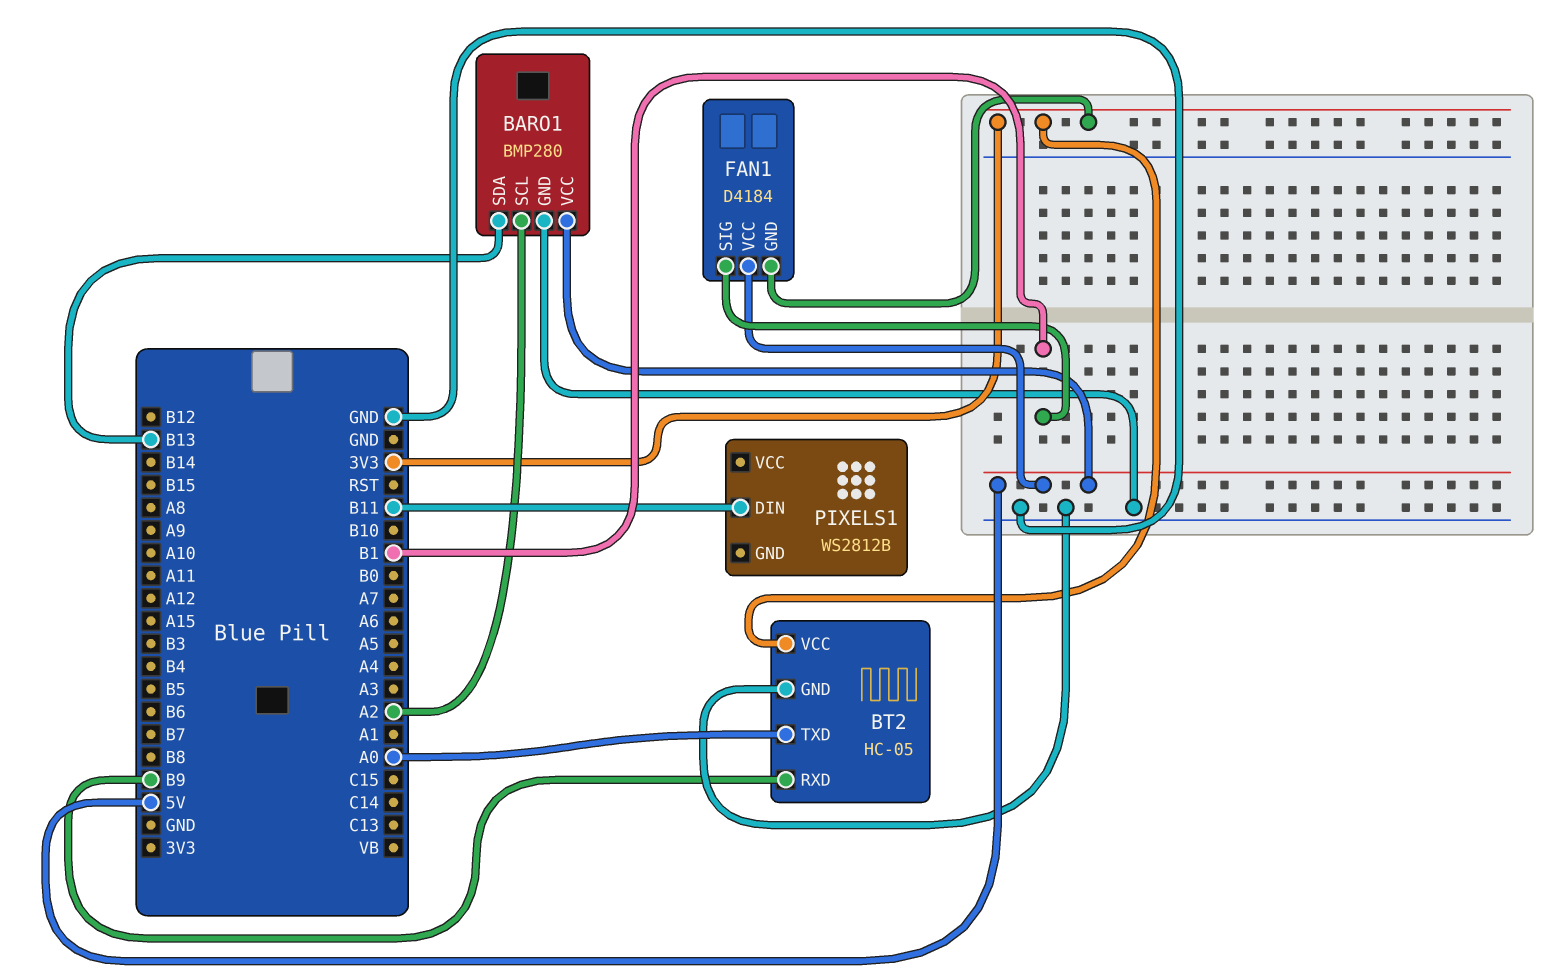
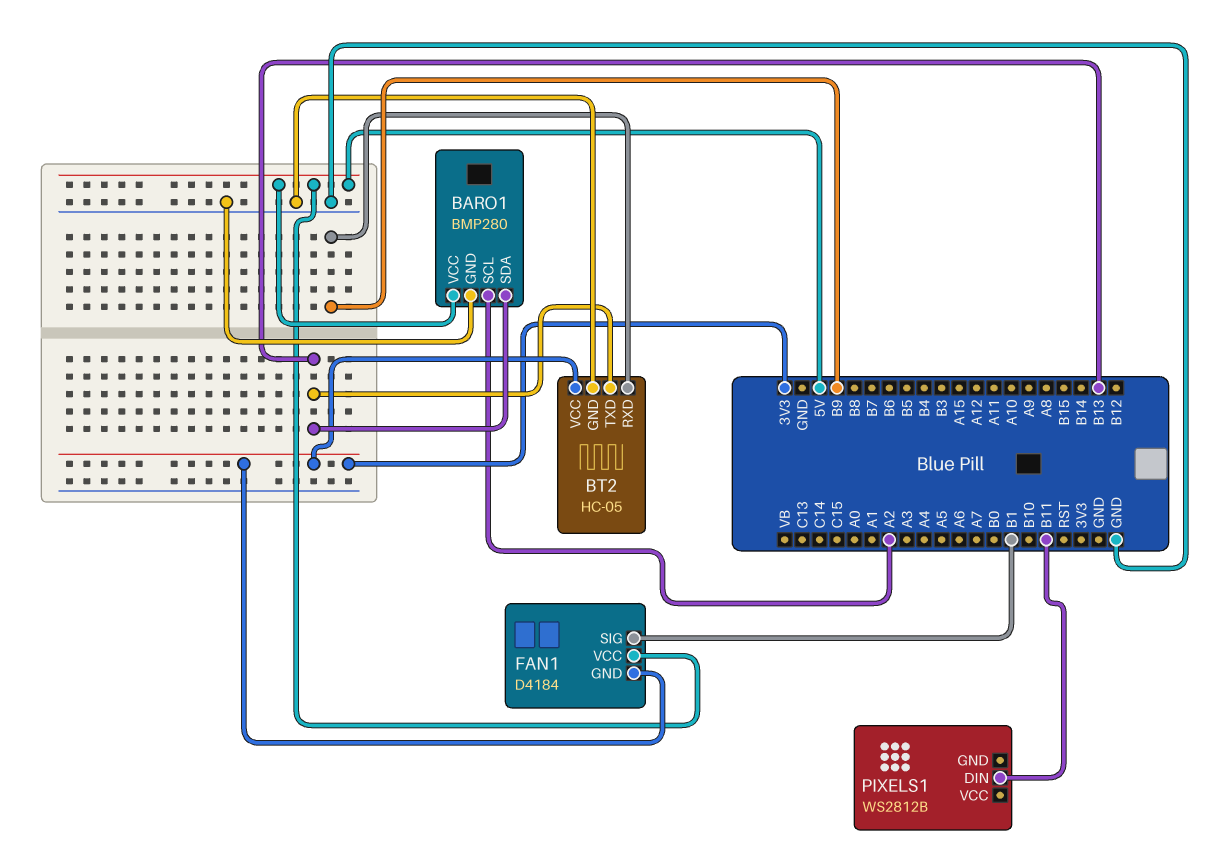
BT2 pin TXD: A0 -> B13

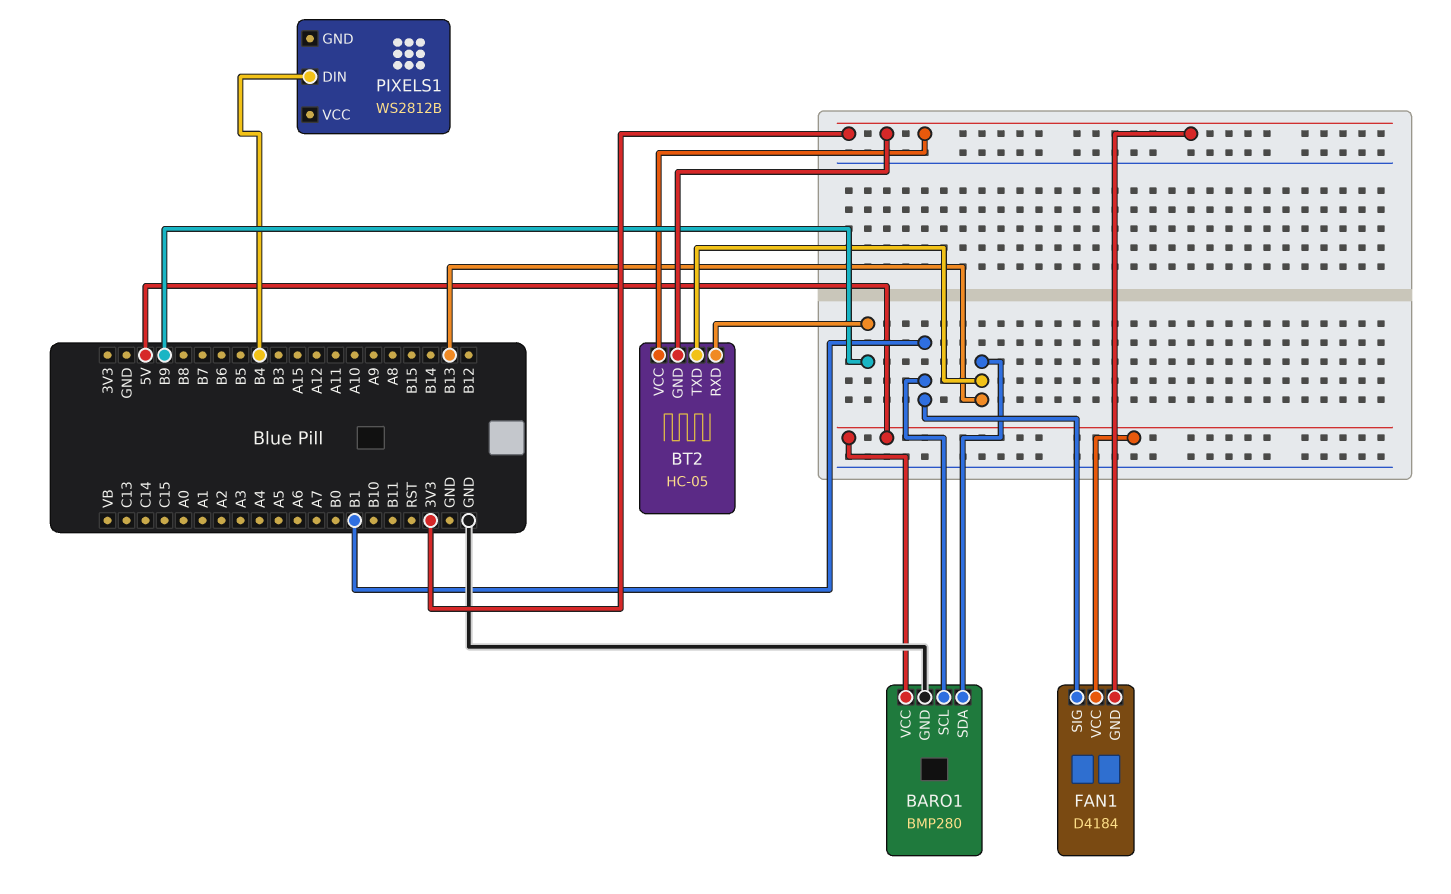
BARO1 pin SCL: A2 -> B1
BT2 pin GND: GND -> 3V3
PIXELS1 pin DIN: B11 -> B4

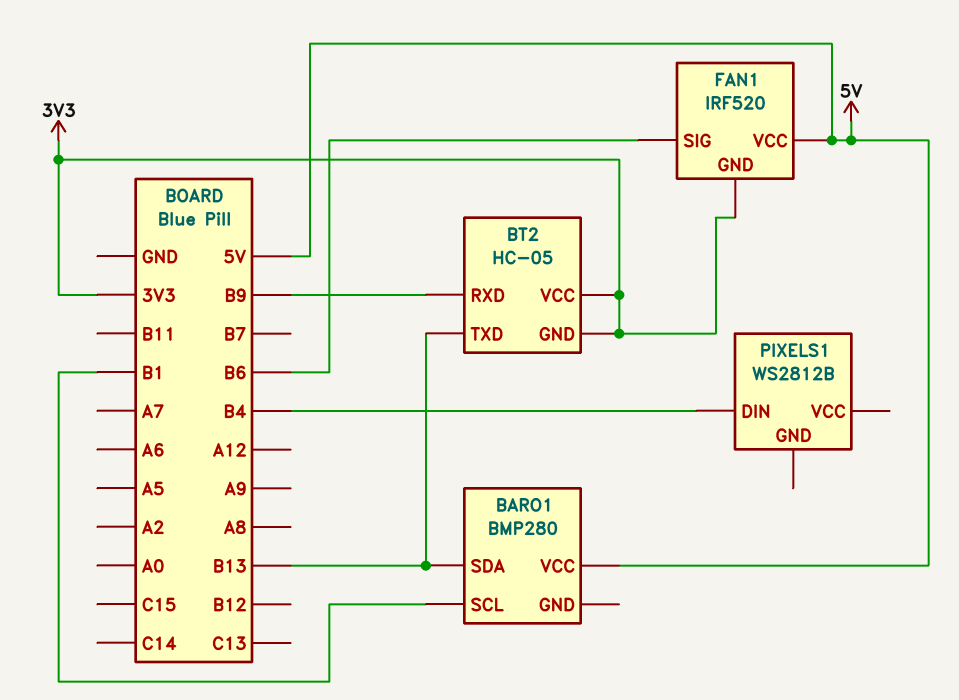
BARO1 pin GND: GND -> none
FAN1: D4184 -> IRF520
FAN1 pin SIG: B1 -> B6

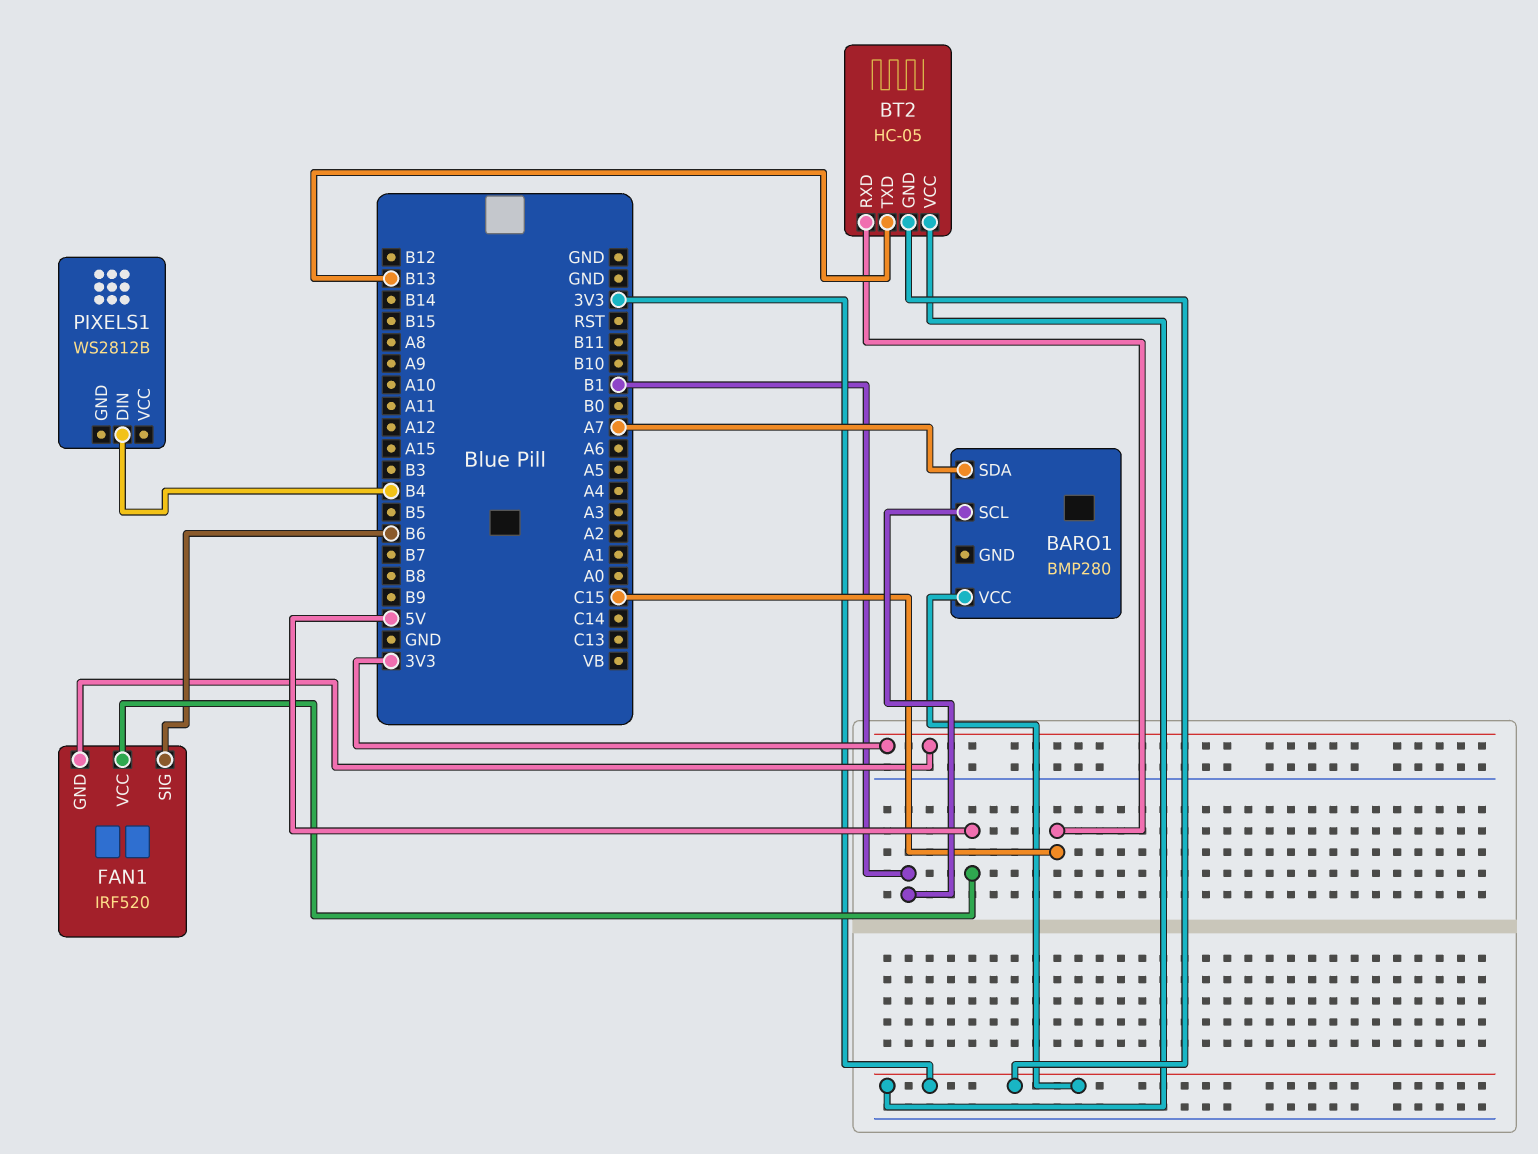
BARO1 pin SDA: B13 -> A7
BARO1 pin VCC: 5V -> 3V3
BT2 pin RXD: B9 -> C15

